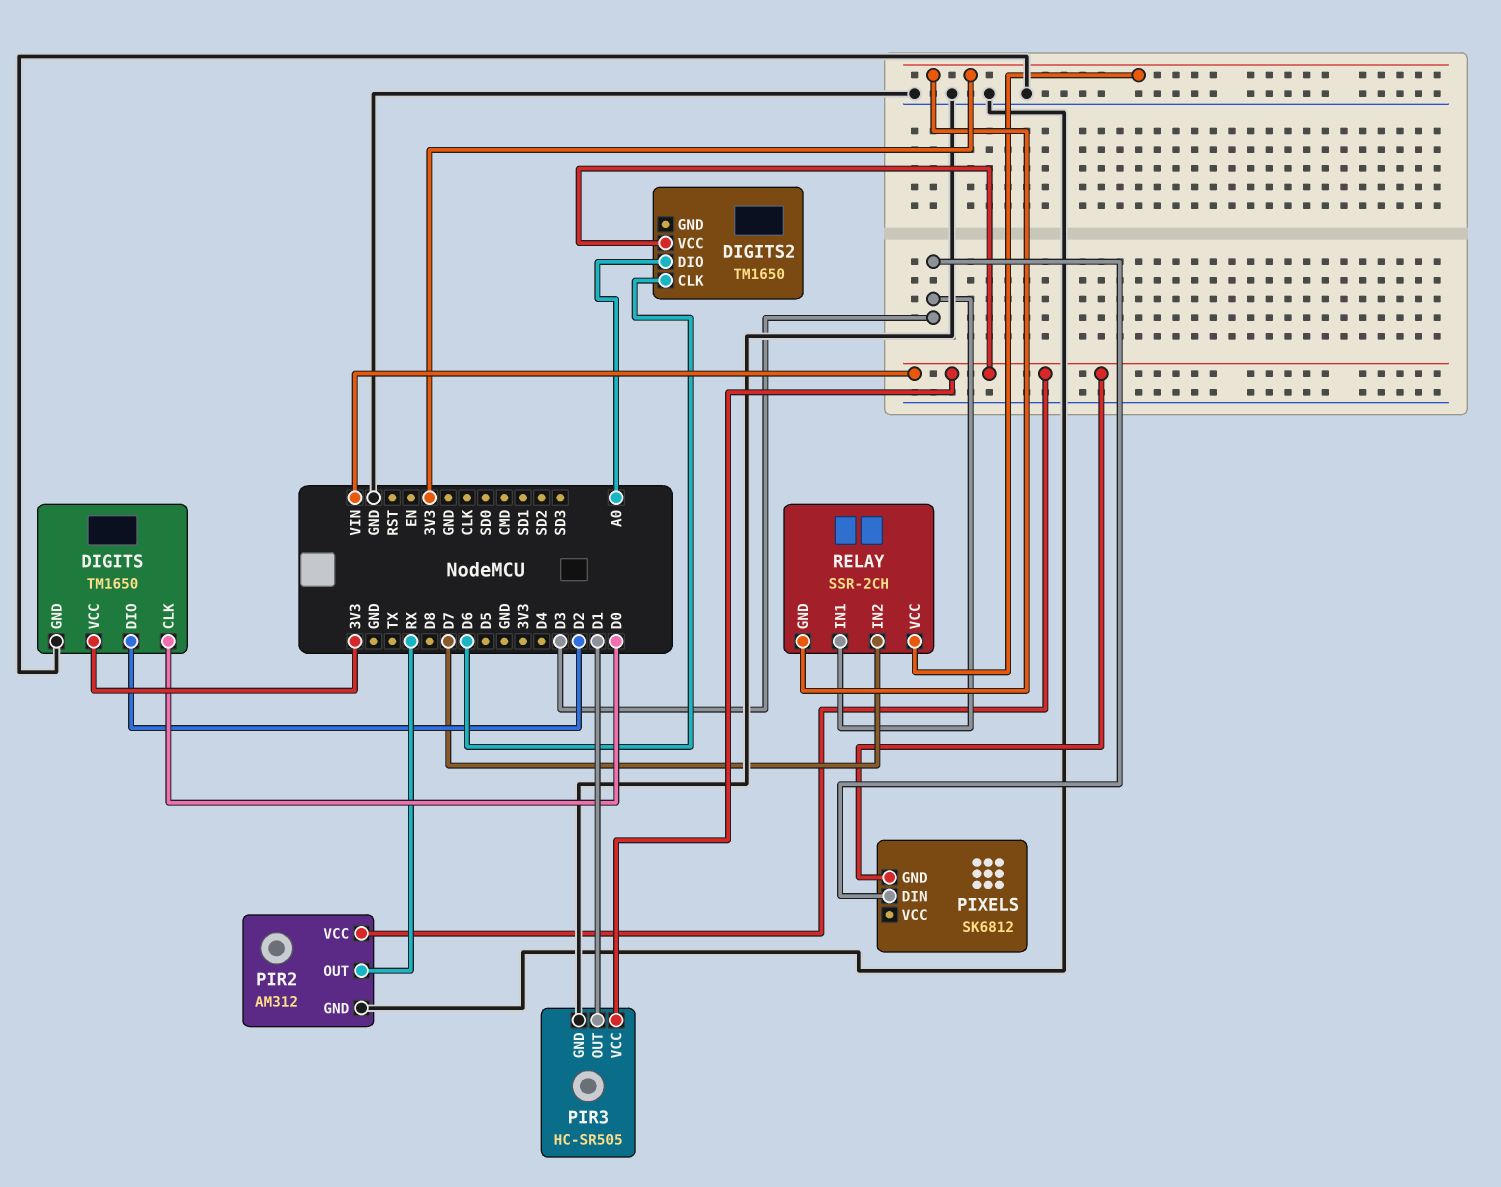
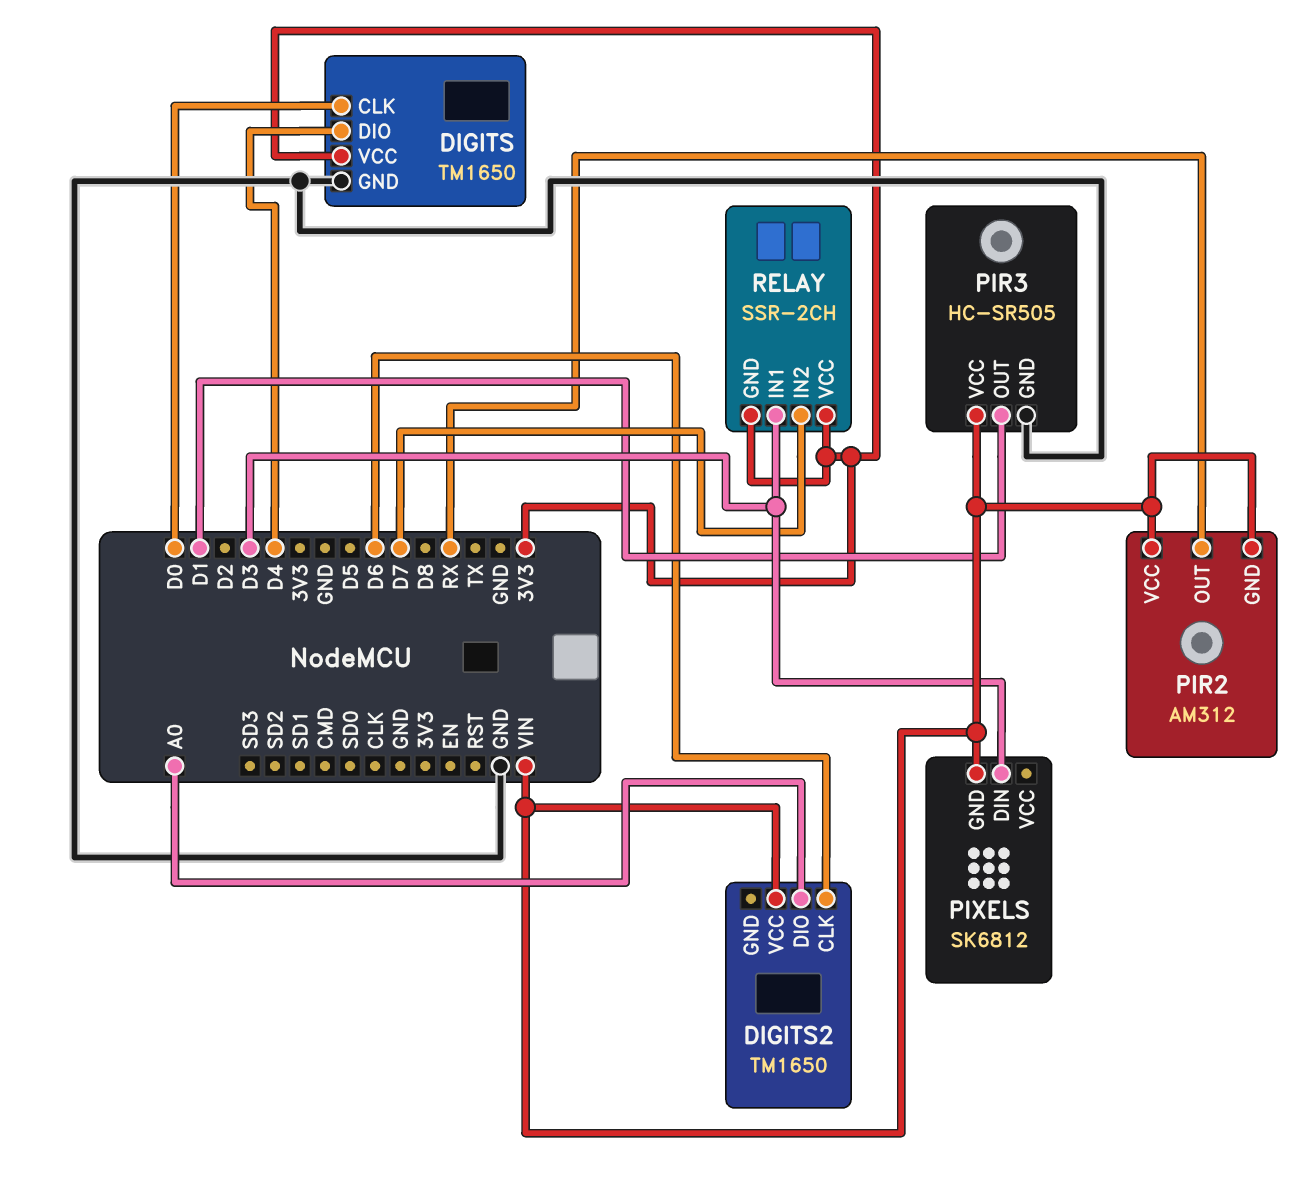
DIGITS pin DIO: D2 -> D4
PIR2 pin GND: GND -> VIN

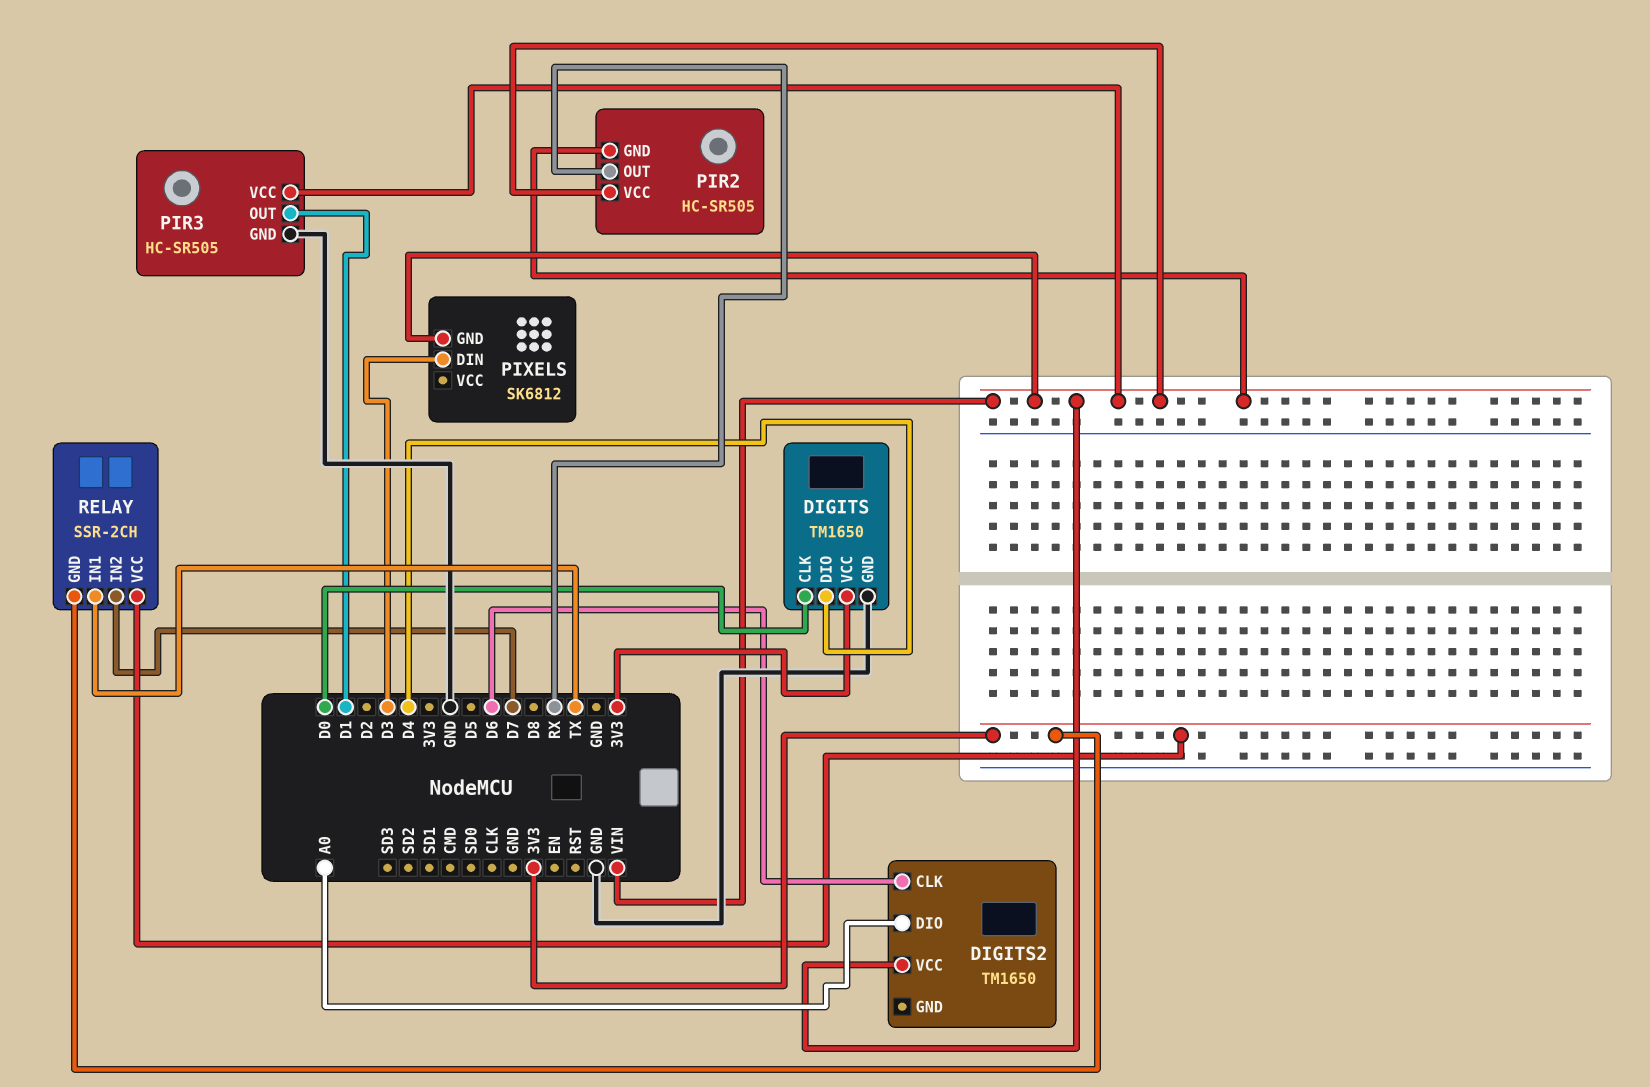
PIR2: AM312 -> HC-SR505
RELAY pin IN1: D3 -> TX

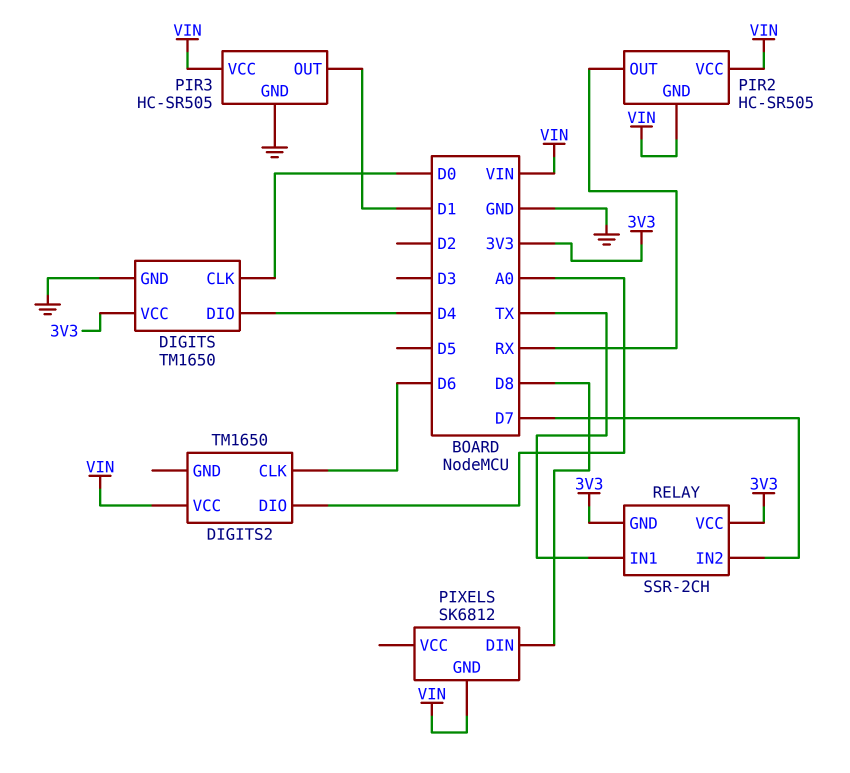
PIXELS pin DIN: D3 -> D8

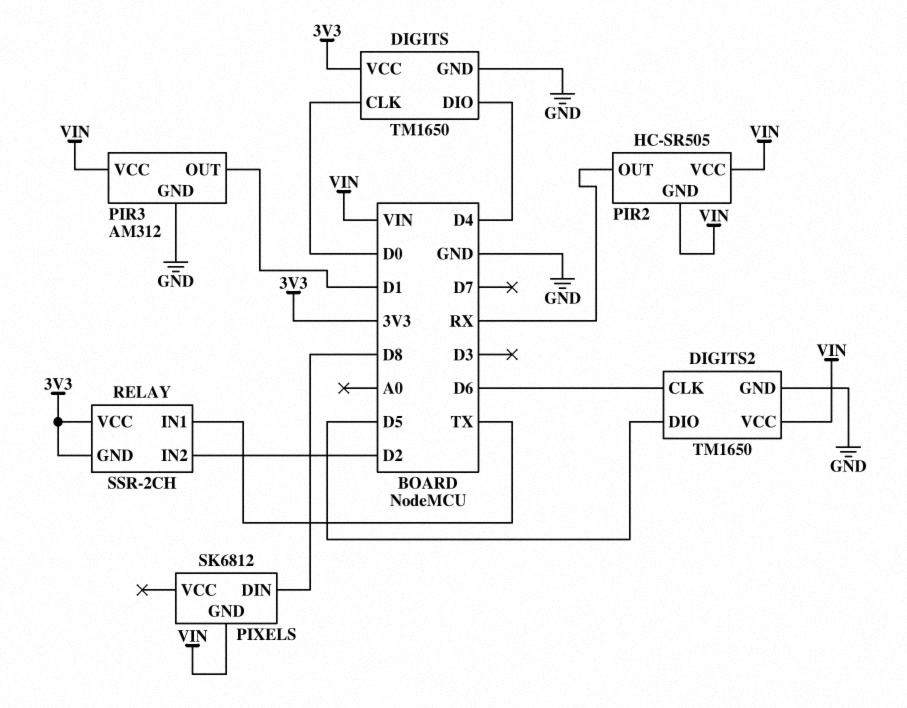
DIGITS2 pin DIO: A0 -> D5
DIGITS2 pin GND: none -> GND
PIR3: HC-SR505 -> AM312
RELAY pin IN2: D7 -> D2

